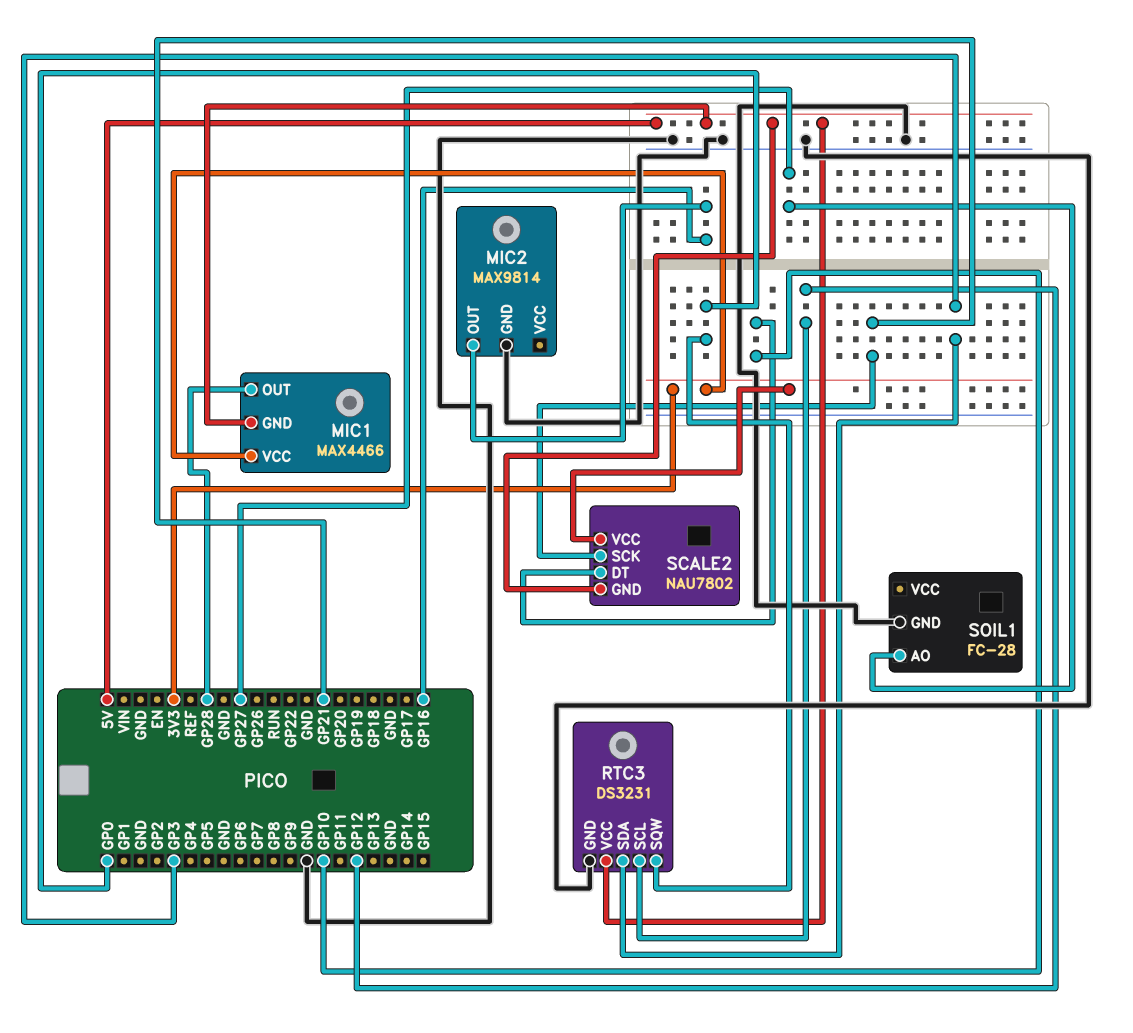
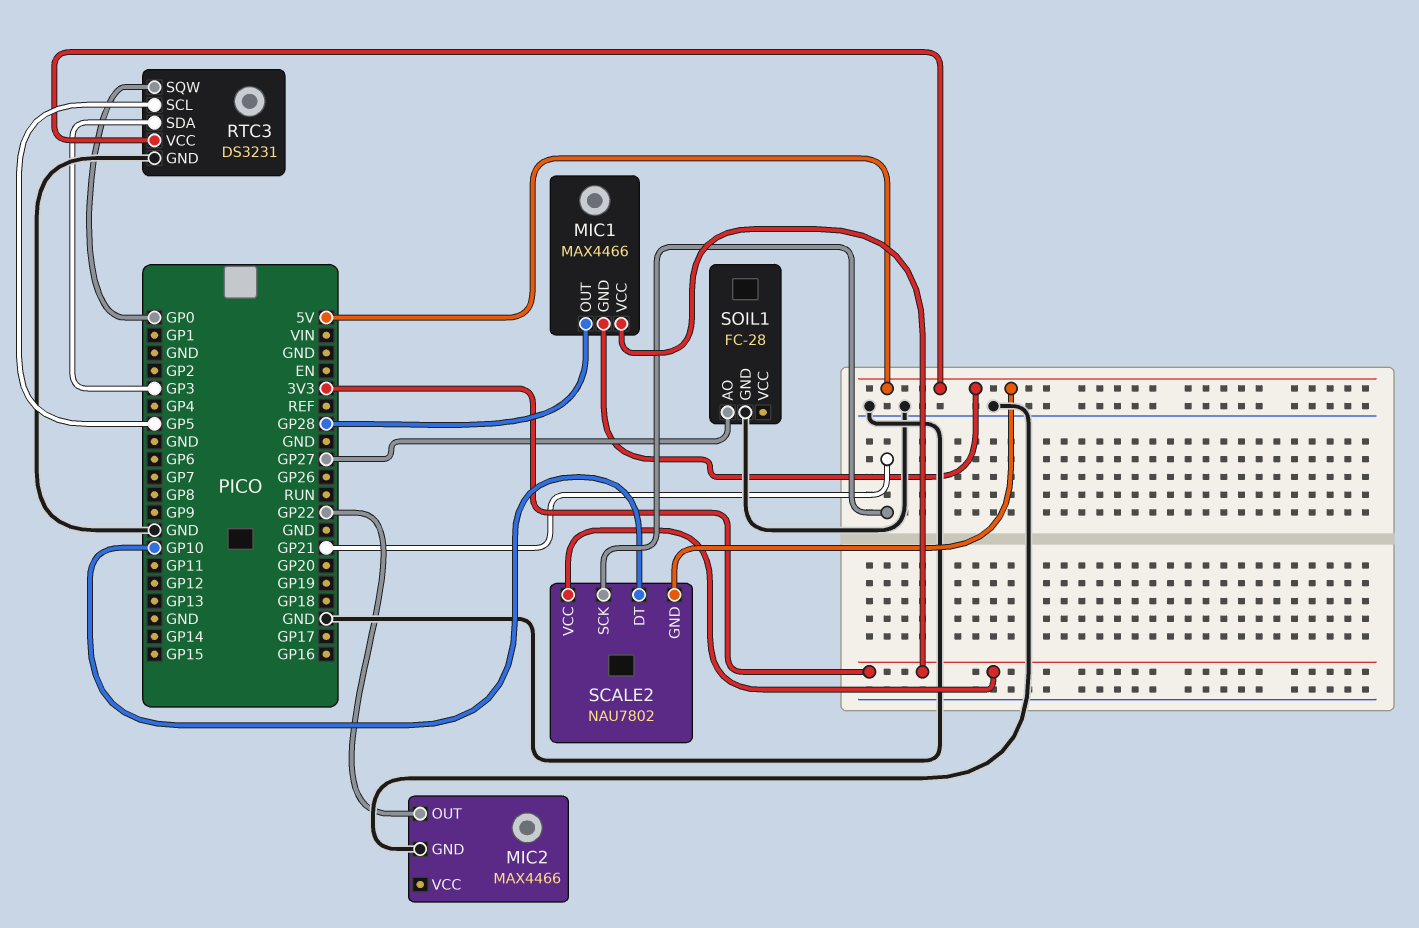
MIC2: MAX9814 -> MAX4466
MIC2 pin OUT: GP16 -> GP22
RTC3 pin SCL: GP12 -> GP5

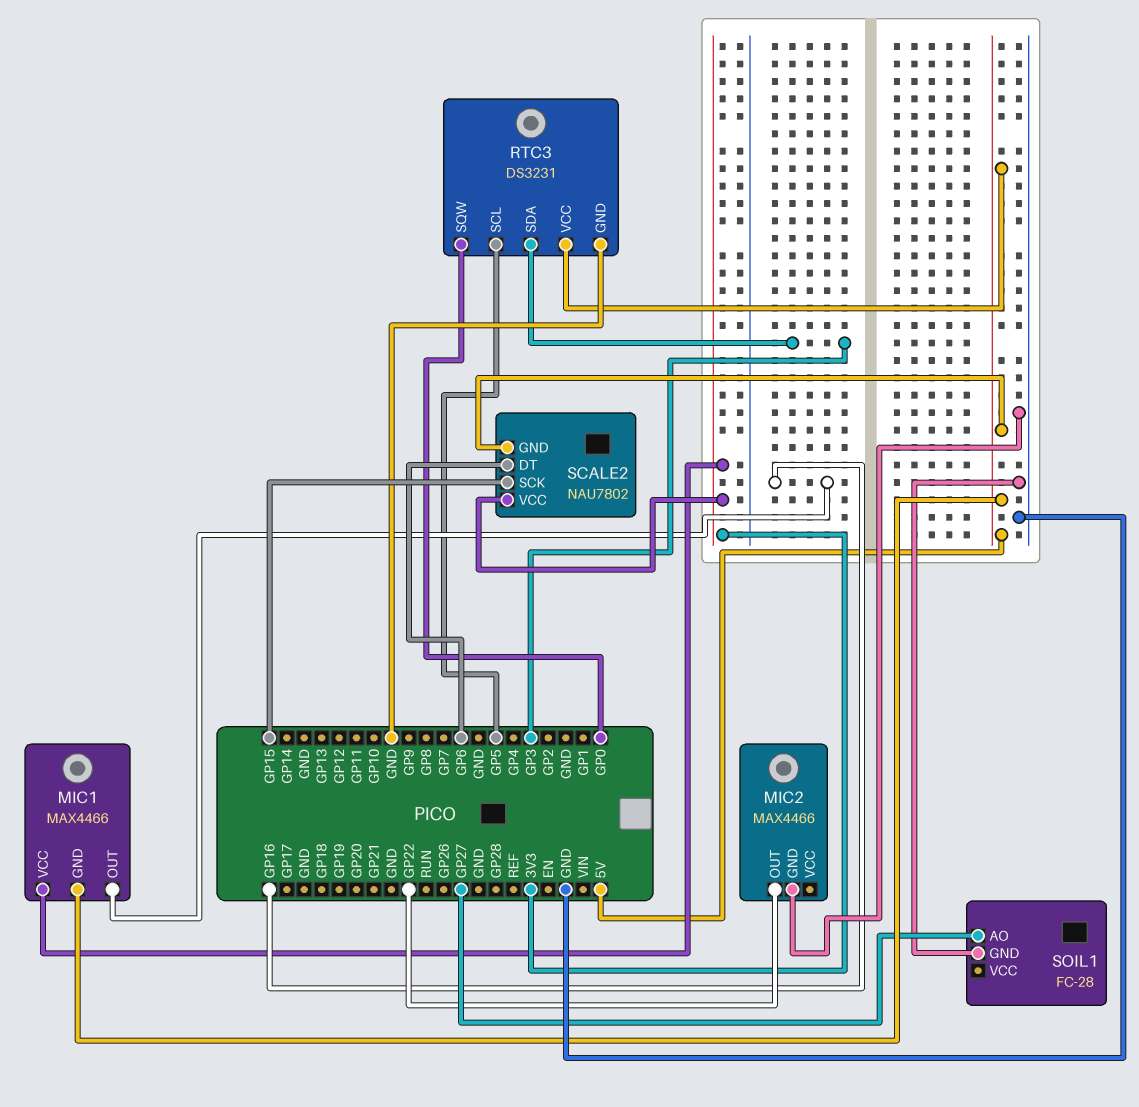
MIC1 pin OUT: GP28 -> GP16
SCALE2 pin DT: GP10 -> GP6
SCALE2 pin SCK: GP21 -> GP15

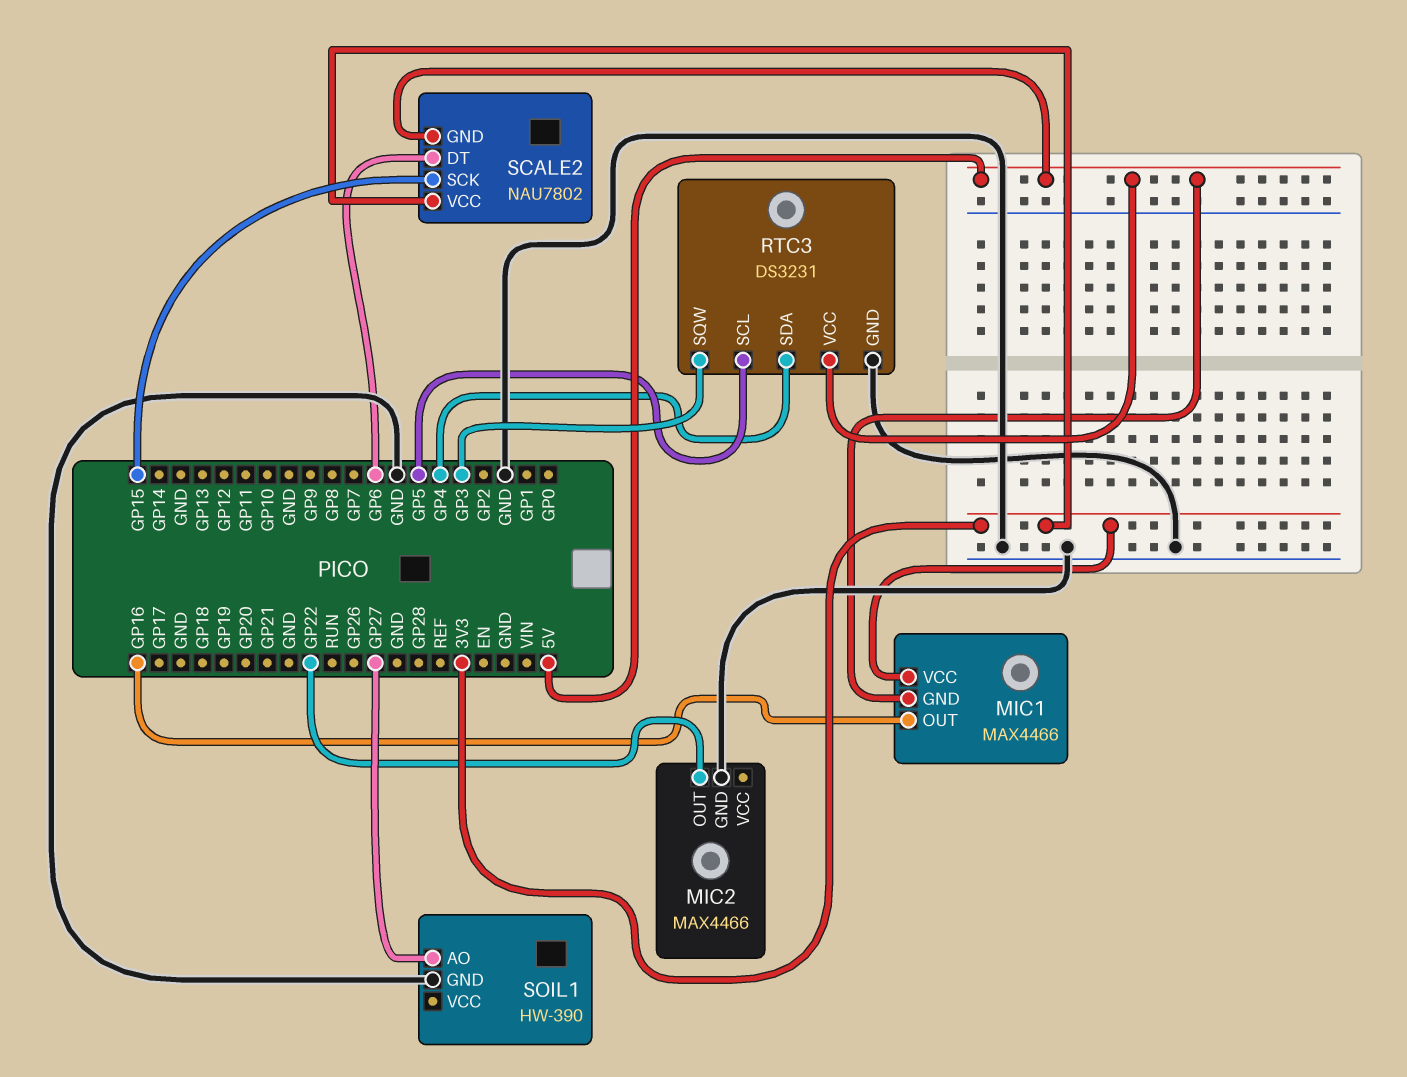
RTC3 pin SDA: GP3 -> GP4
RTC3 pin SQW: GP0 -> GP3
SOIL1: FC-28 -> HW-390

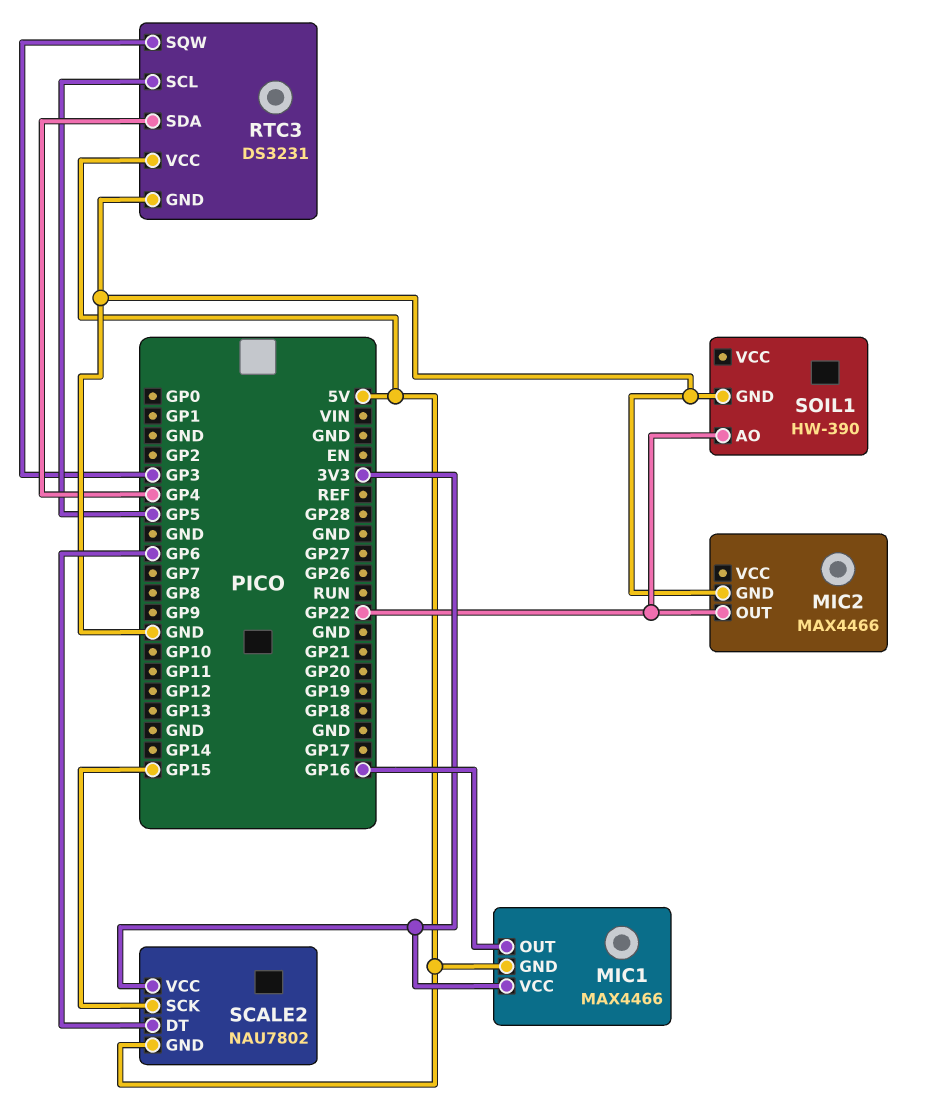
SOIL1 pin AO: GP27 -> GP22

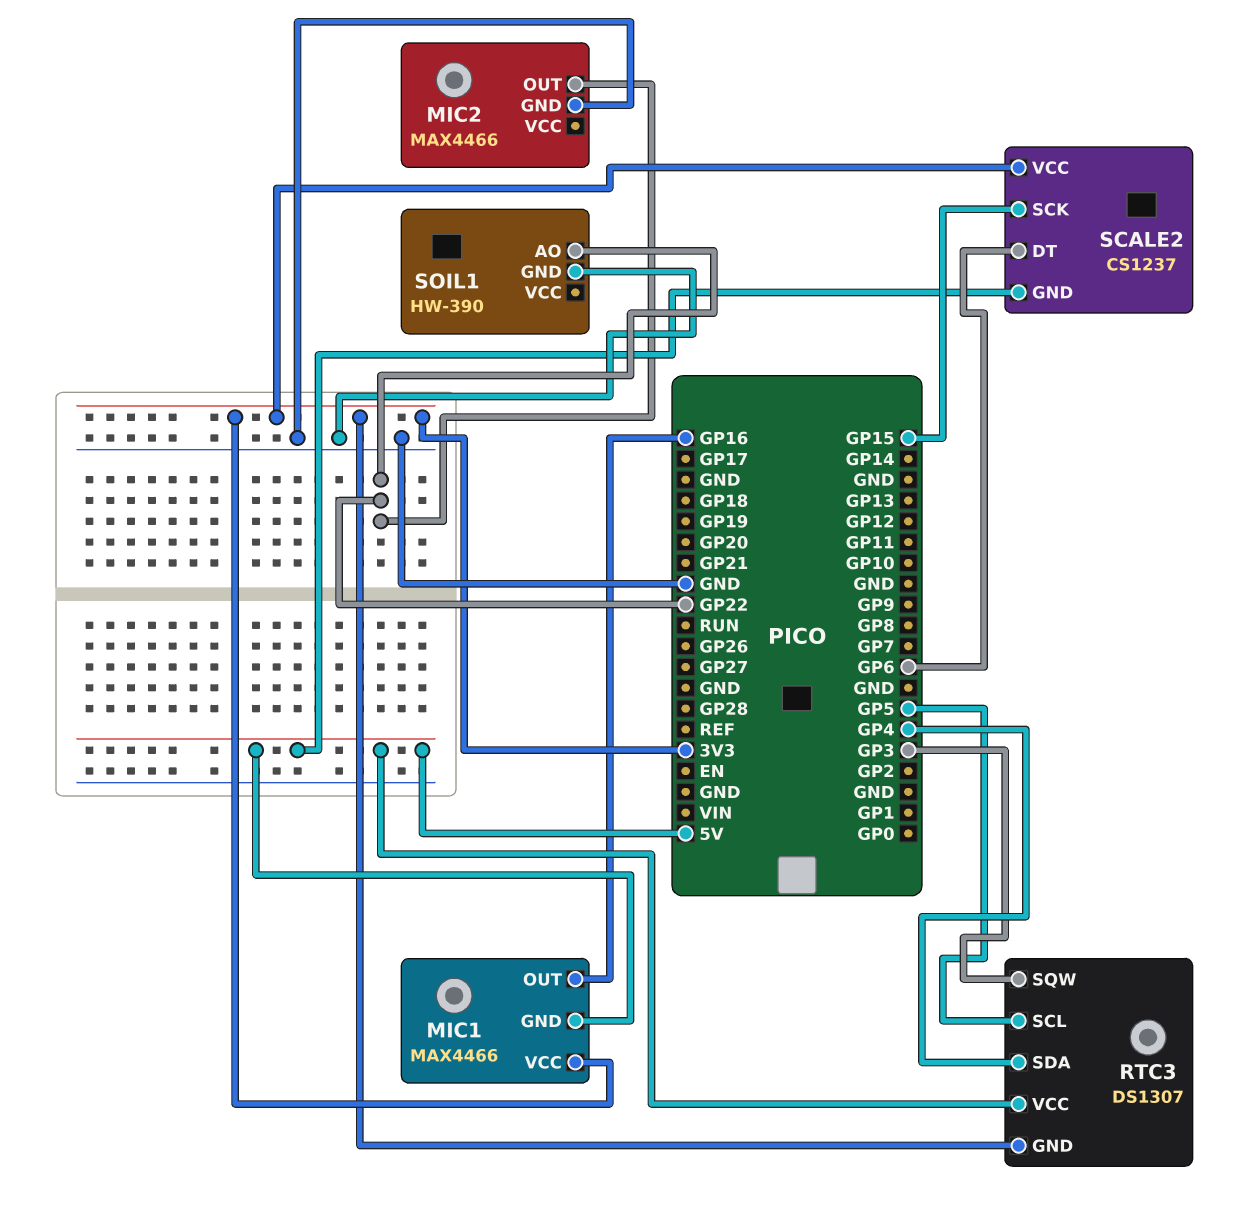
RTC3: DS3231 -> DS1307
RTC3 pin GND: GND -> 3V3
SCALE2: NAU7802 -> CS1237

